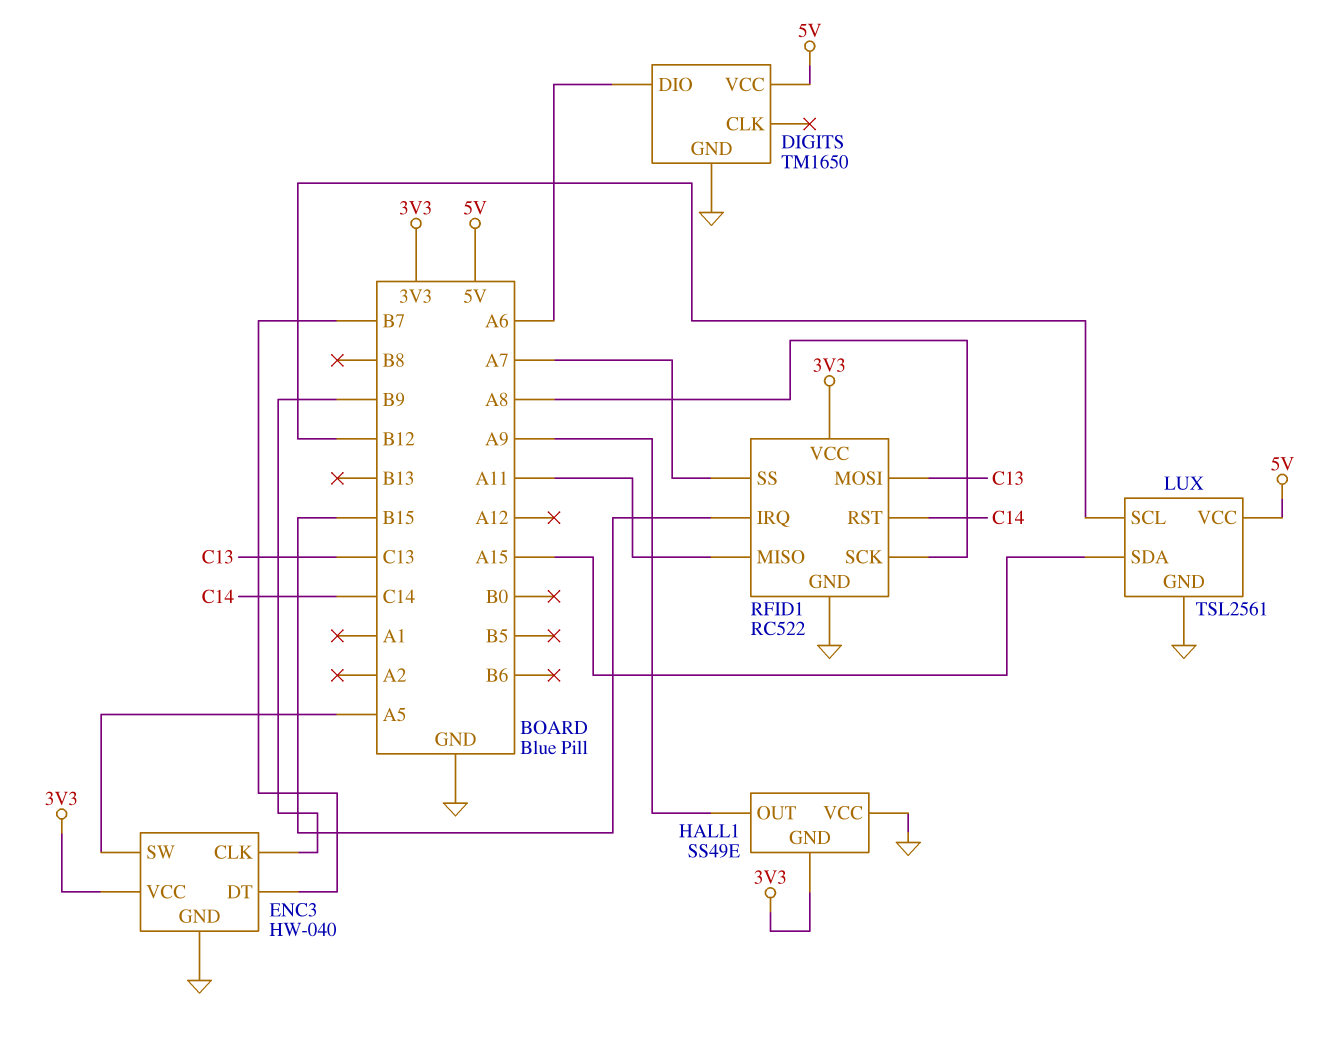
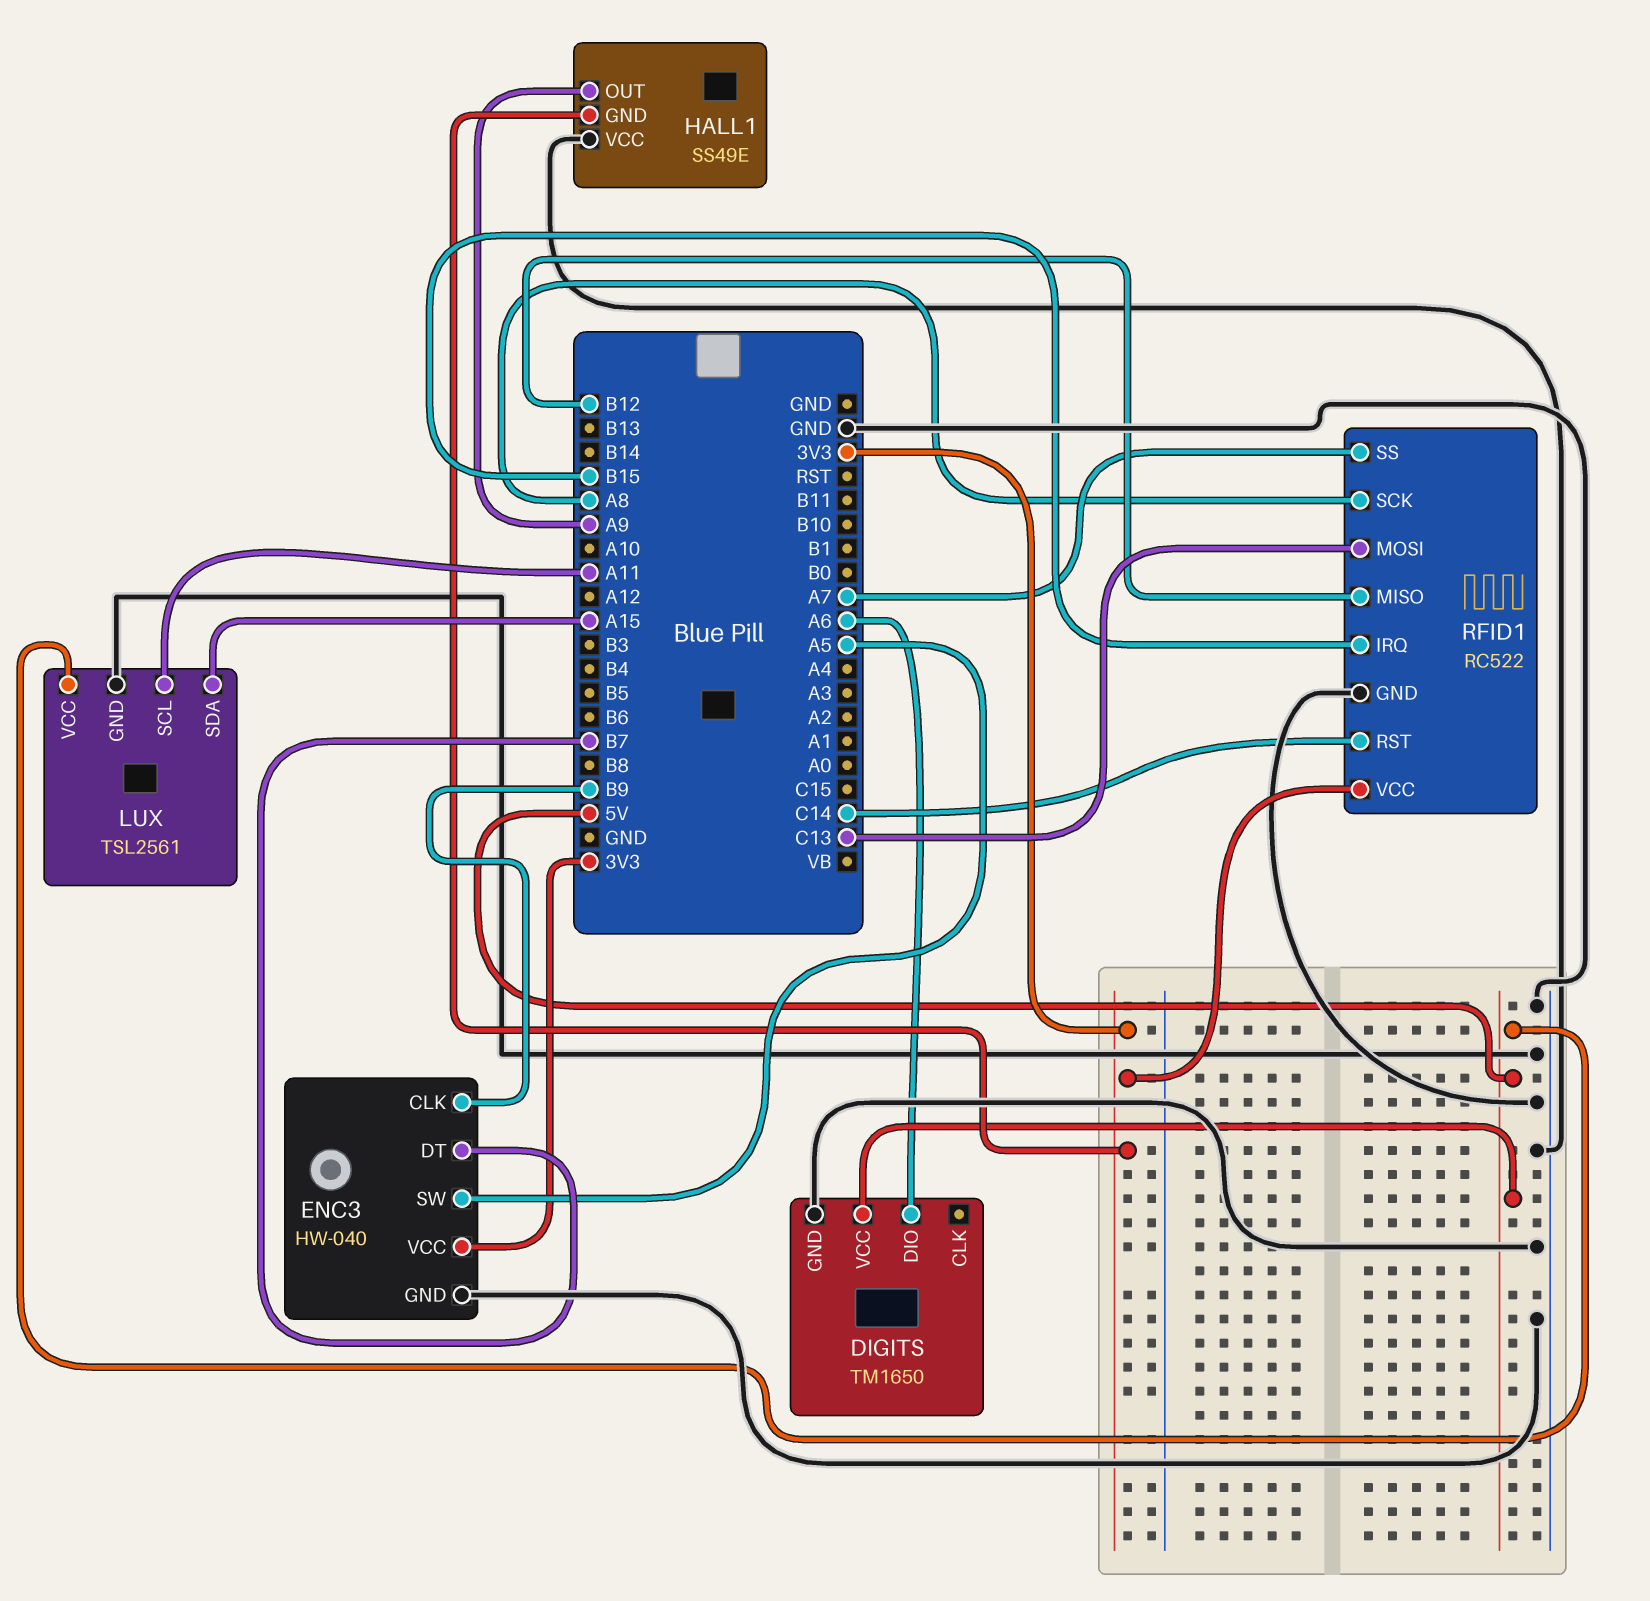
LUX pin SCL: B12 -> A11
RFID1 pin MISO: A11 -> B12

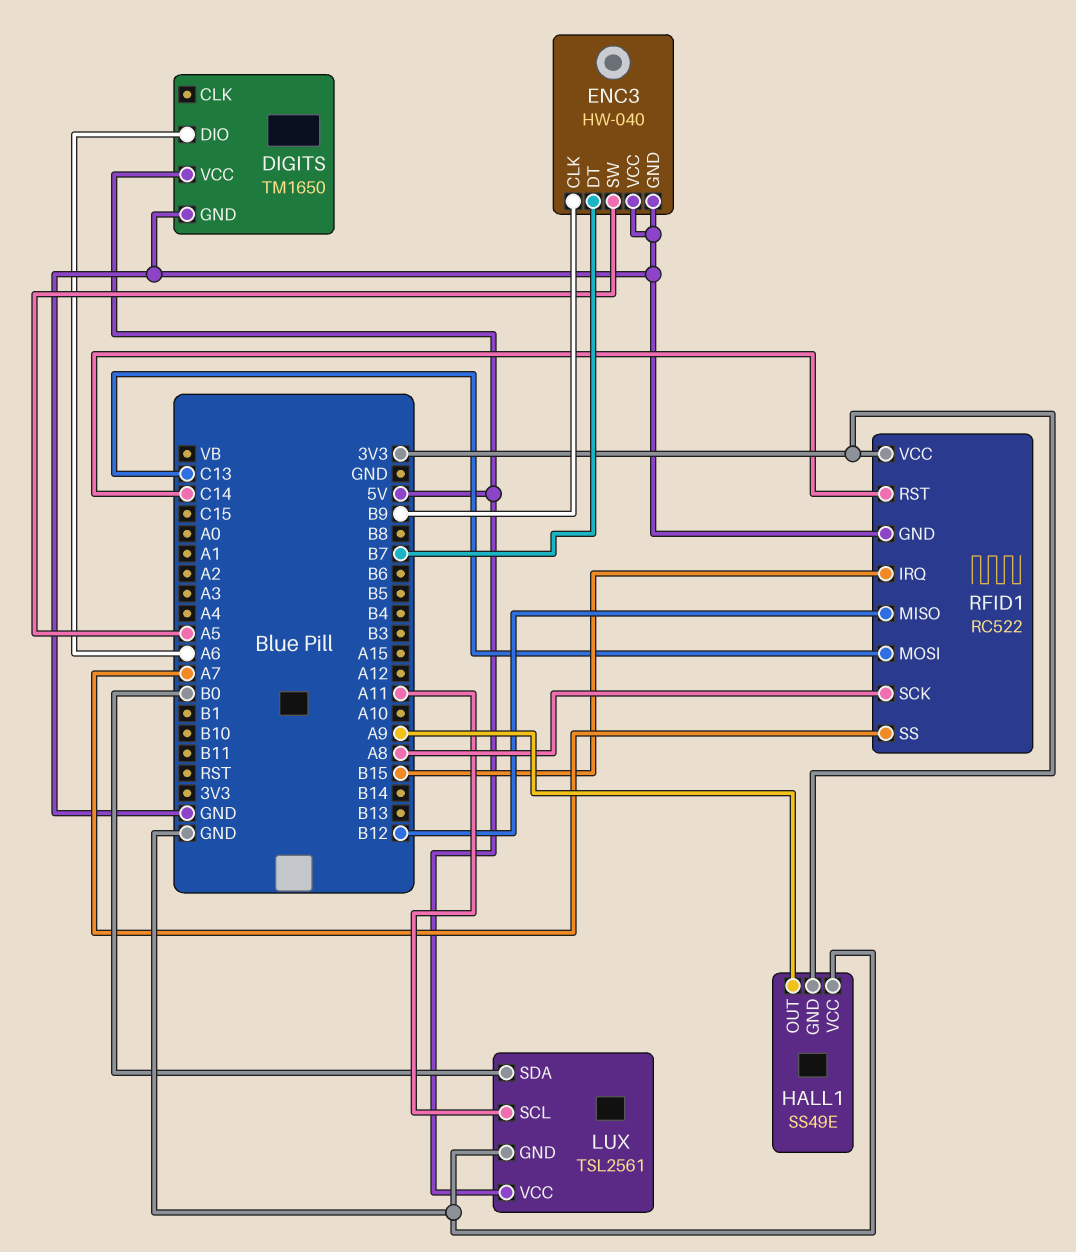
ENC3 pin VCC: 3V3 -> GND
LUX pin SDA: A15 -> B0

